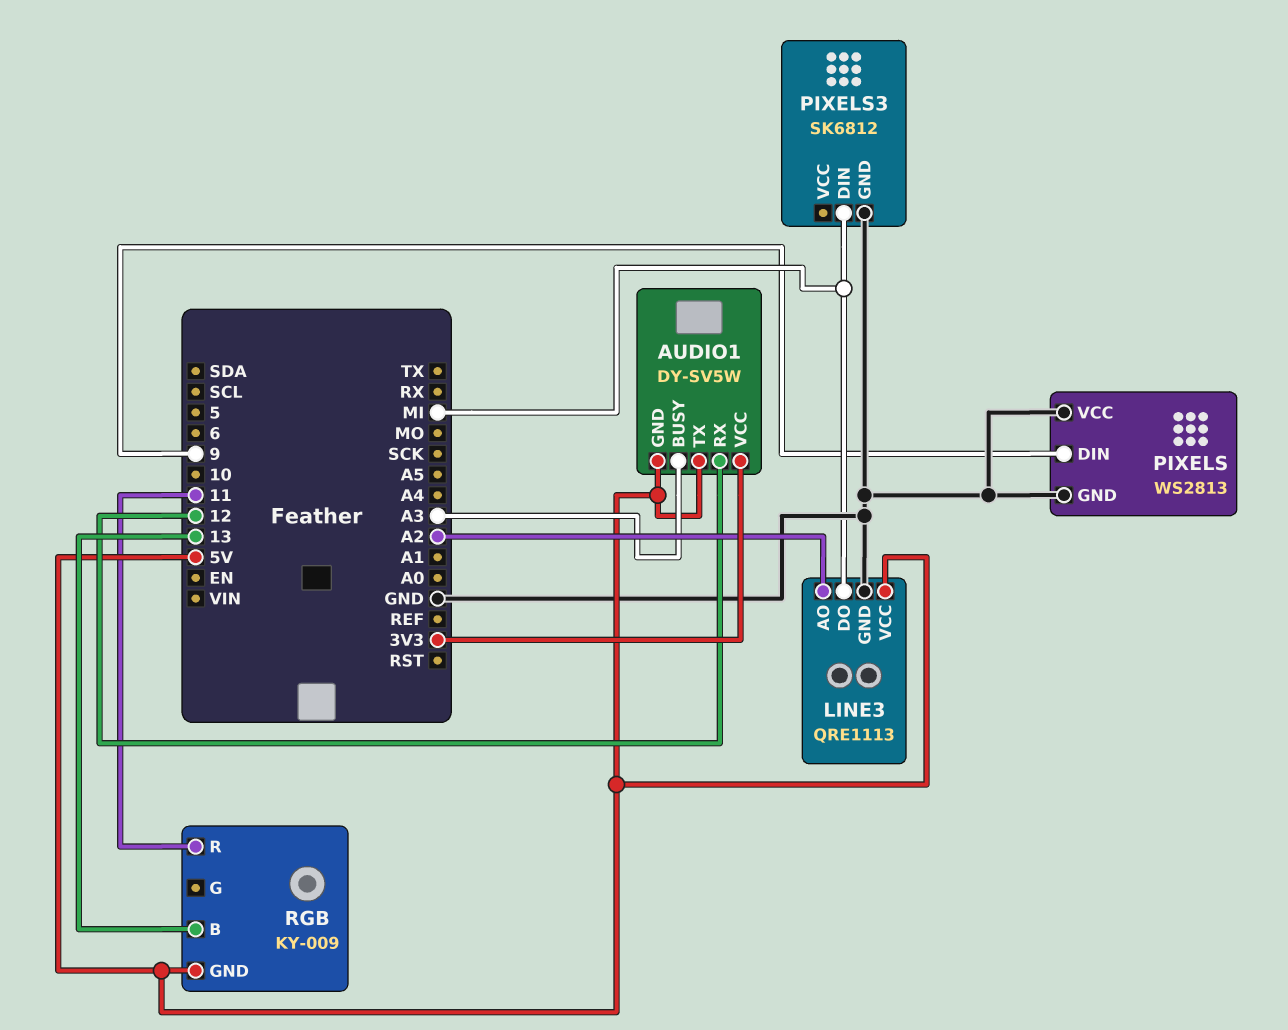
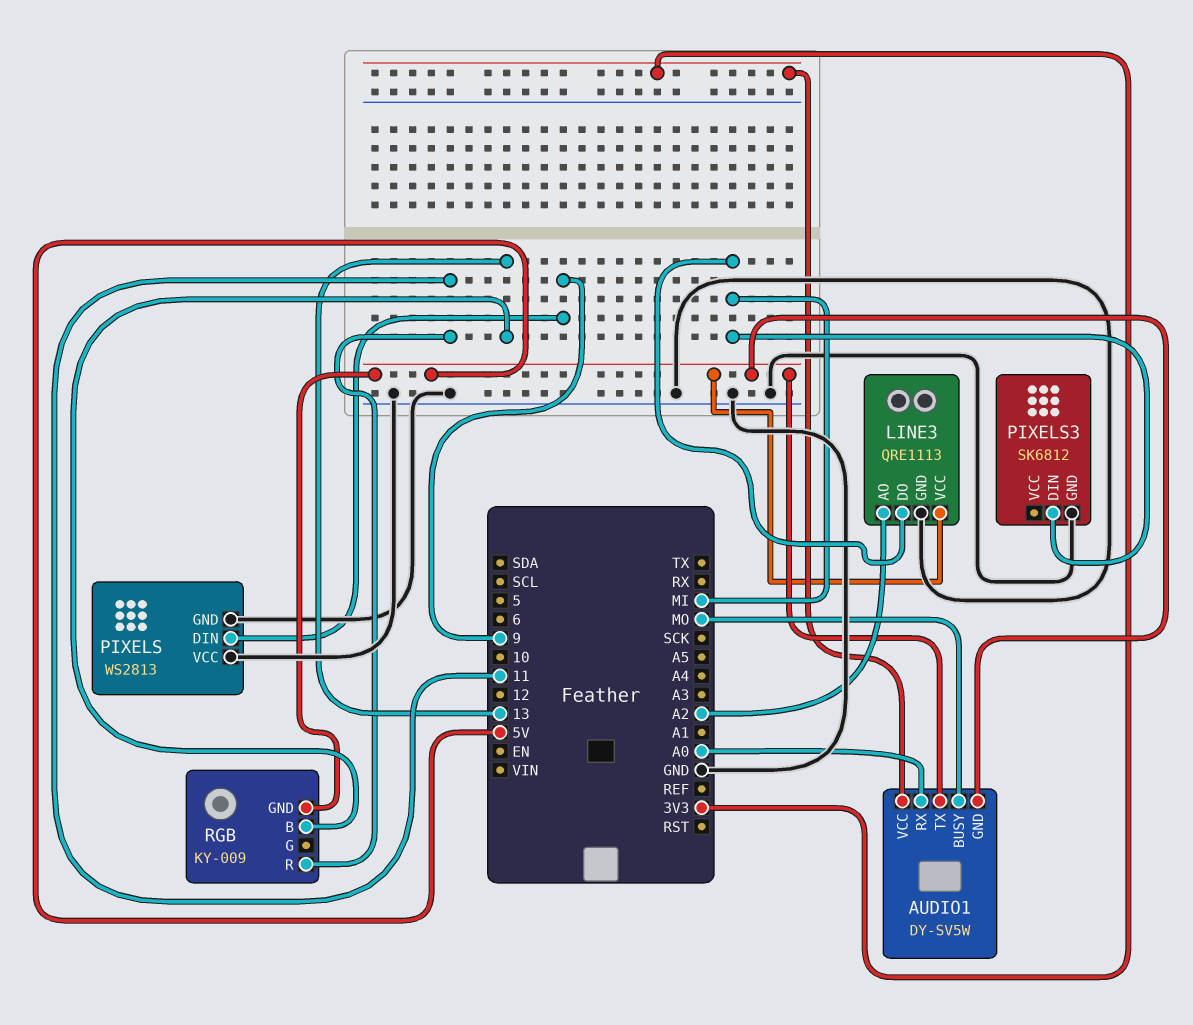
AUDIO1 pin BUSY: A3 -> MO
AUDIO1 pin RX: 12 -> A0

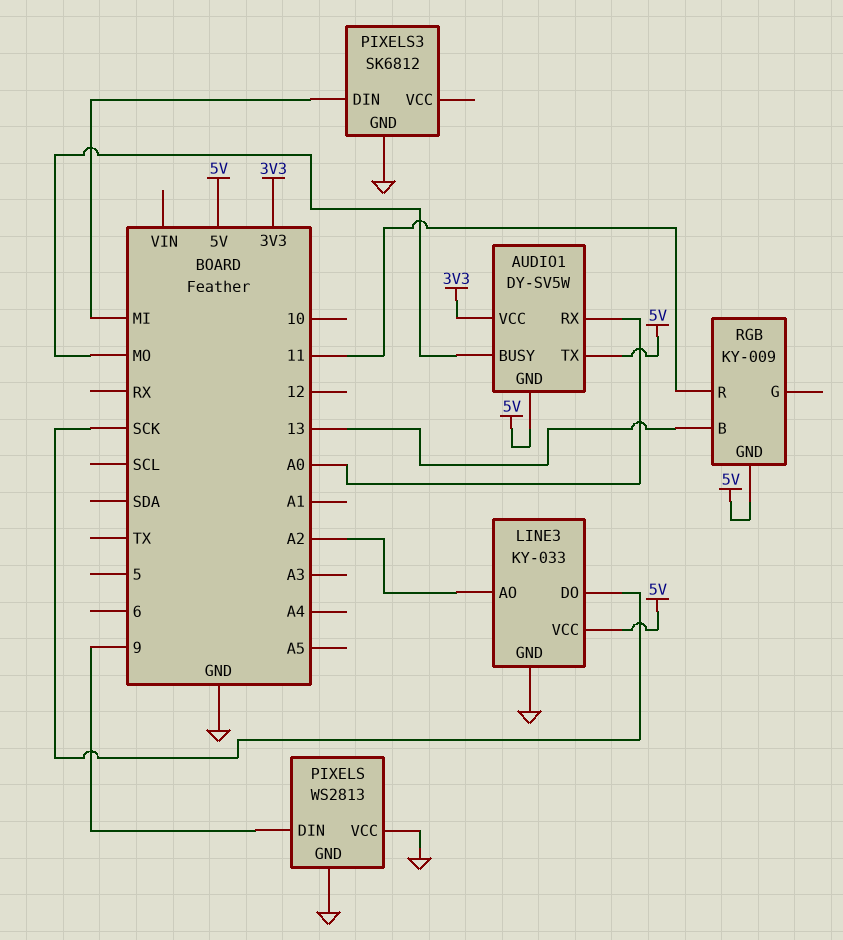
LINE3: QRE1113 -> KY-033
LINE3 pin DO: MI -> SCK

